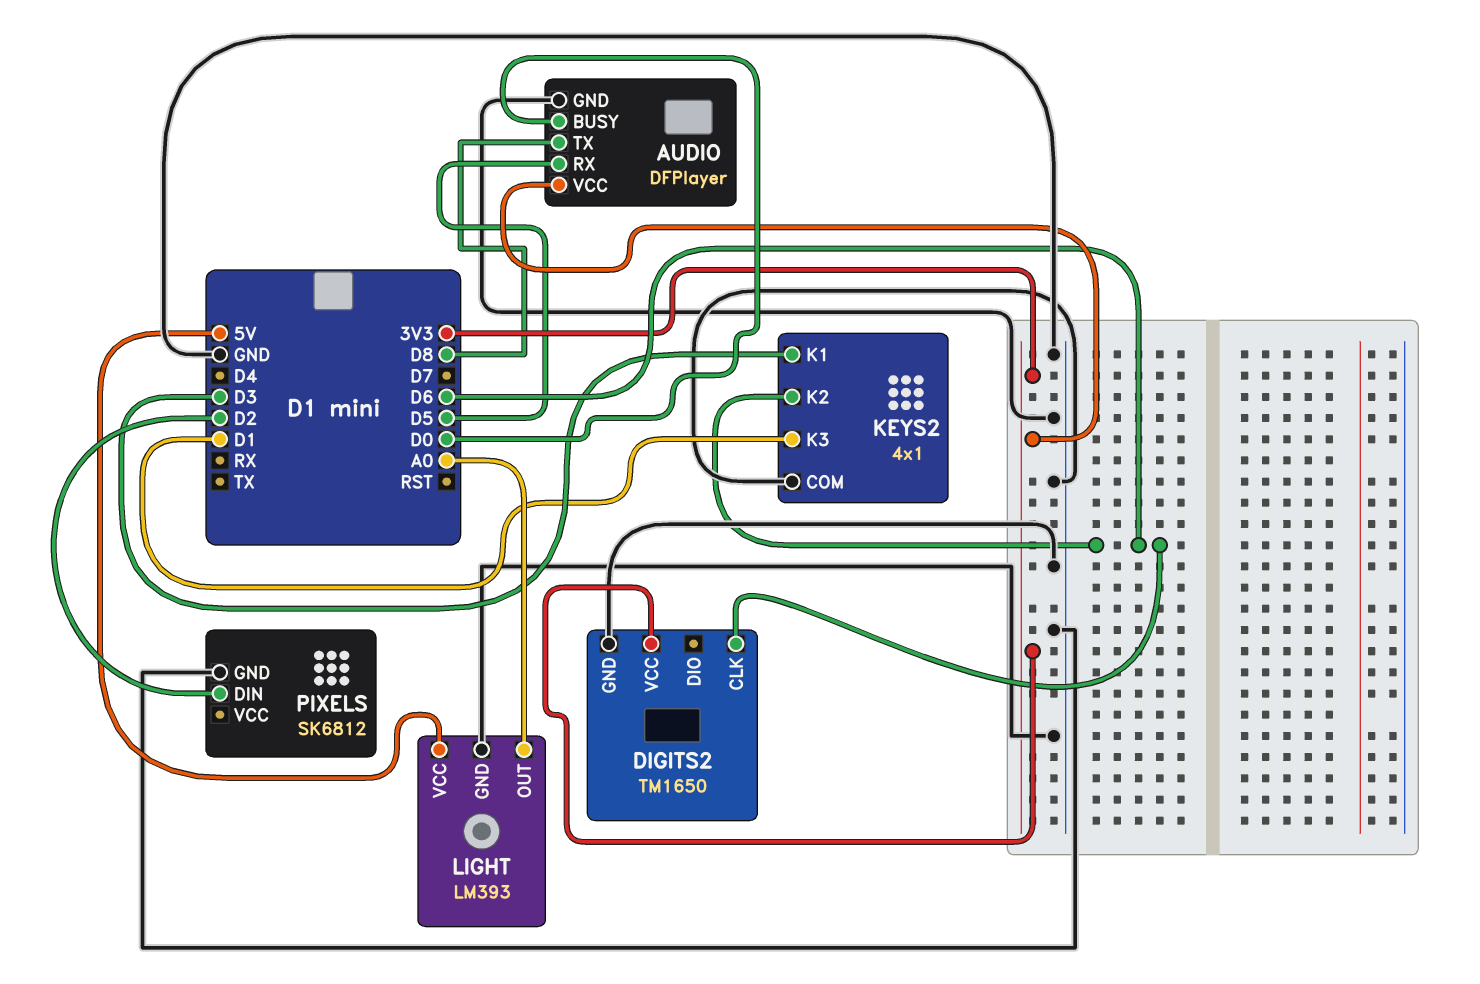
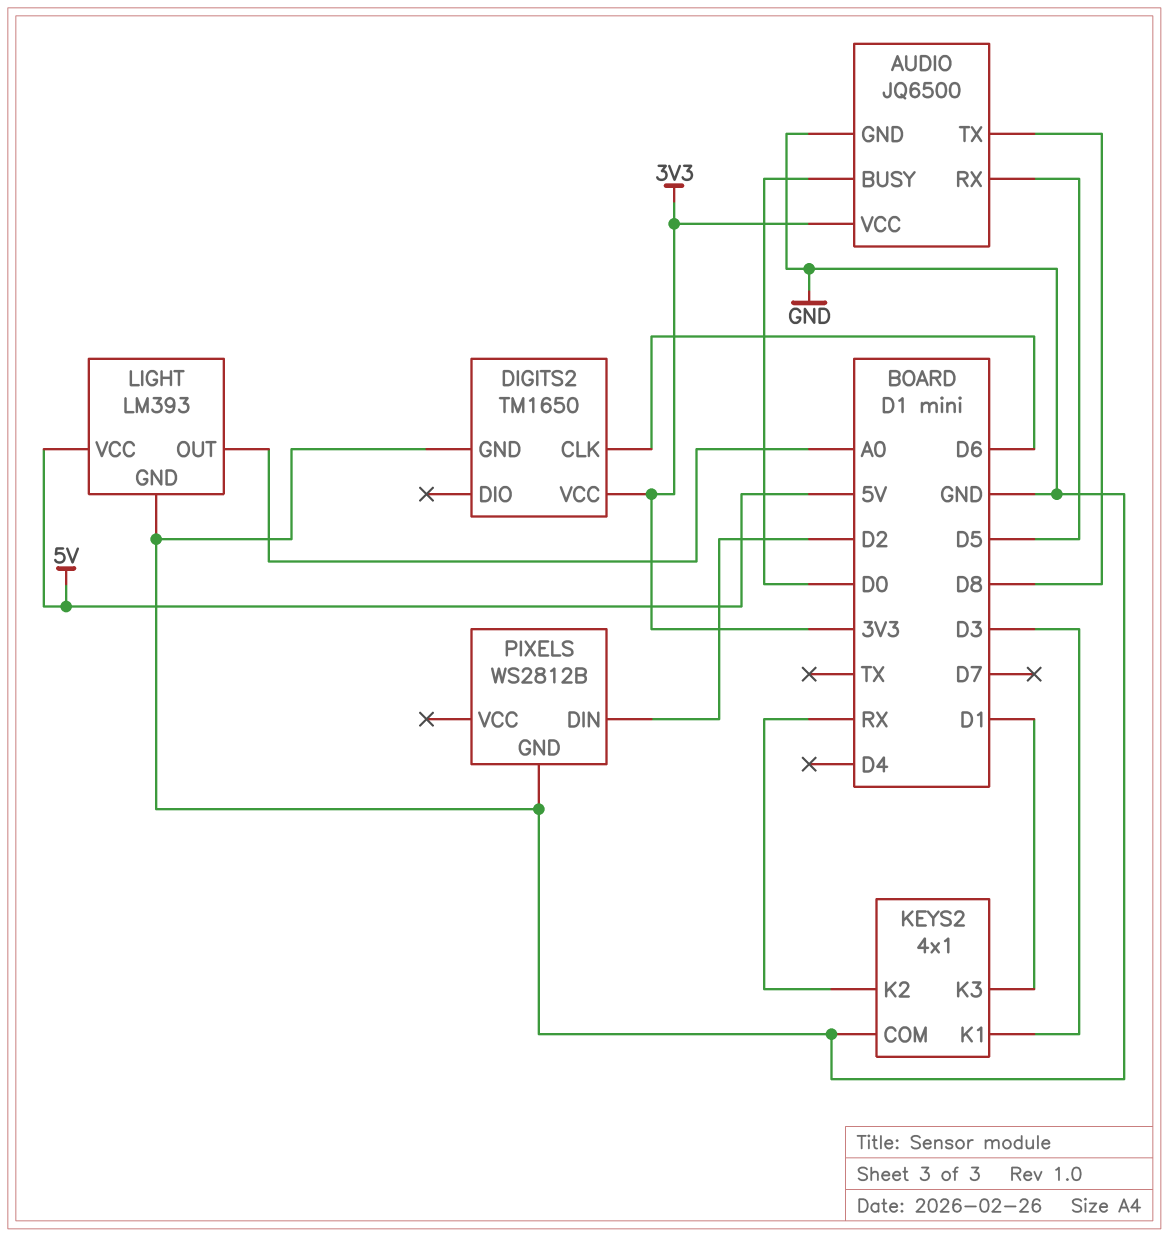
AUDIO: DFPlayer -> JQ6500
KEYS2 pin K2: D6 -> RX
PIXELS: SK6812 -> WS2812B

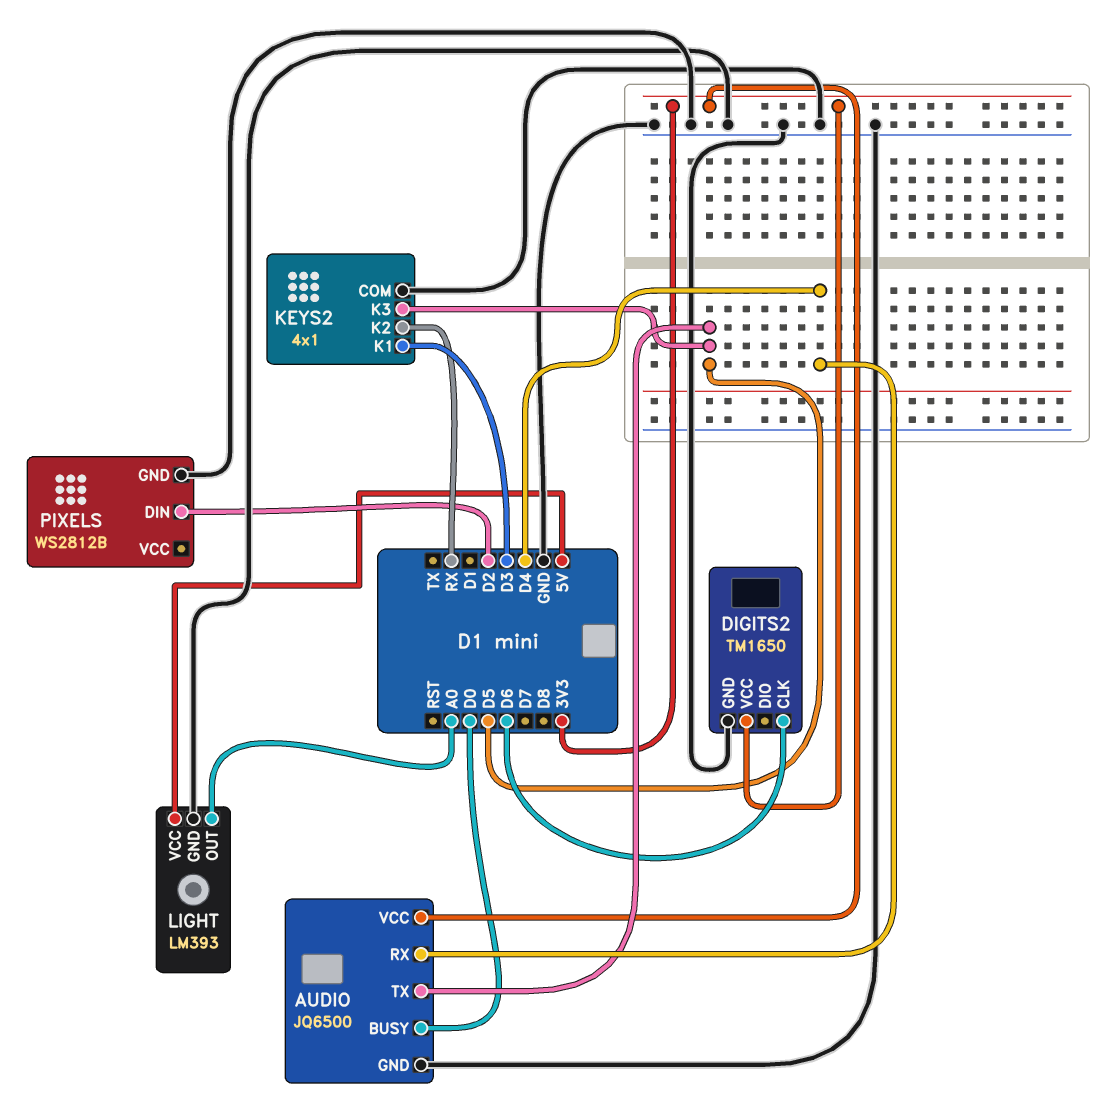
AUDIO pin RX: D5 -> D4
AUDIO pin TX: D8 -> D5
KEYS2 pin K3: D1 -> D5

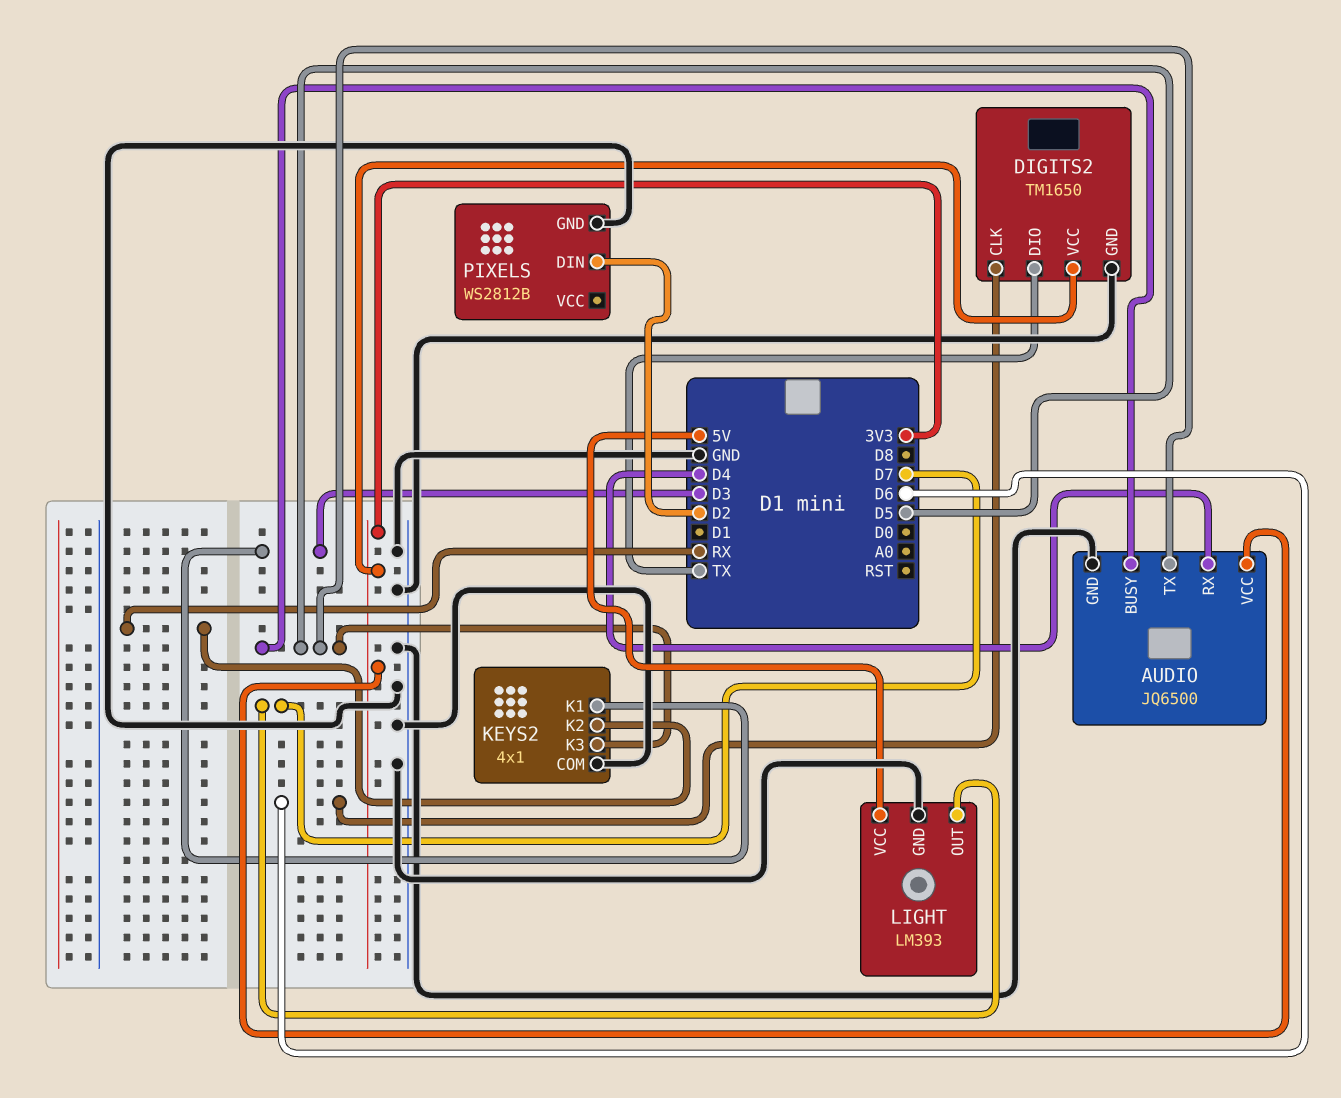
AUDIO pin BUSY: D0 -> D5
DIGITS2 pin DIO: none -> TX
LIGHT pin OUT: A0 -> D7

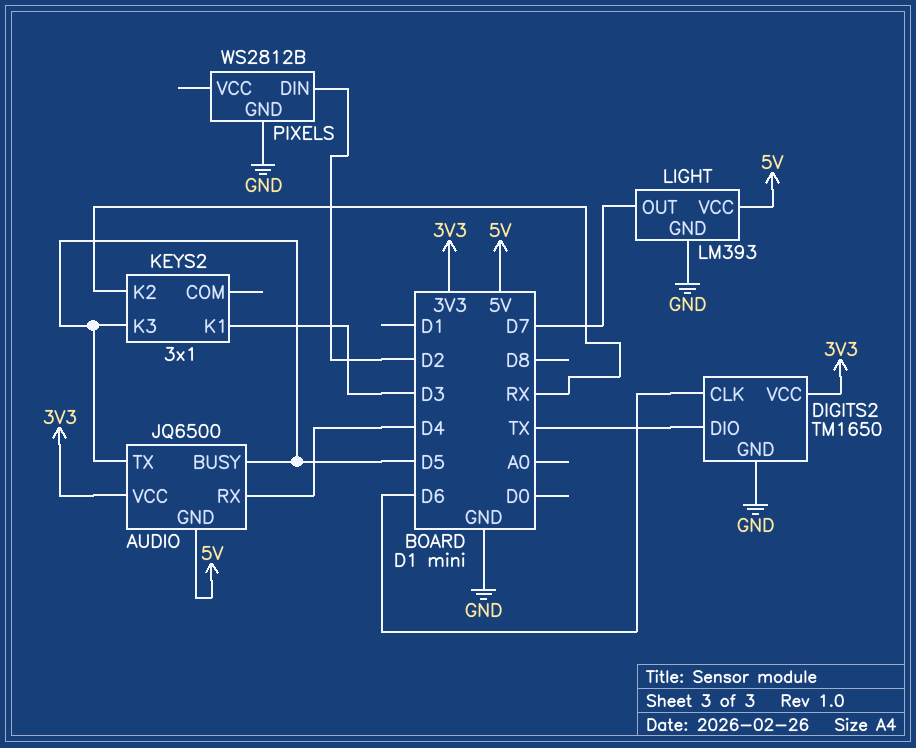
AUDIO pin GND: GND -> 5V
KEYS2: 4x1 -> 3x1
KEYS2 pin COM: GND -> none

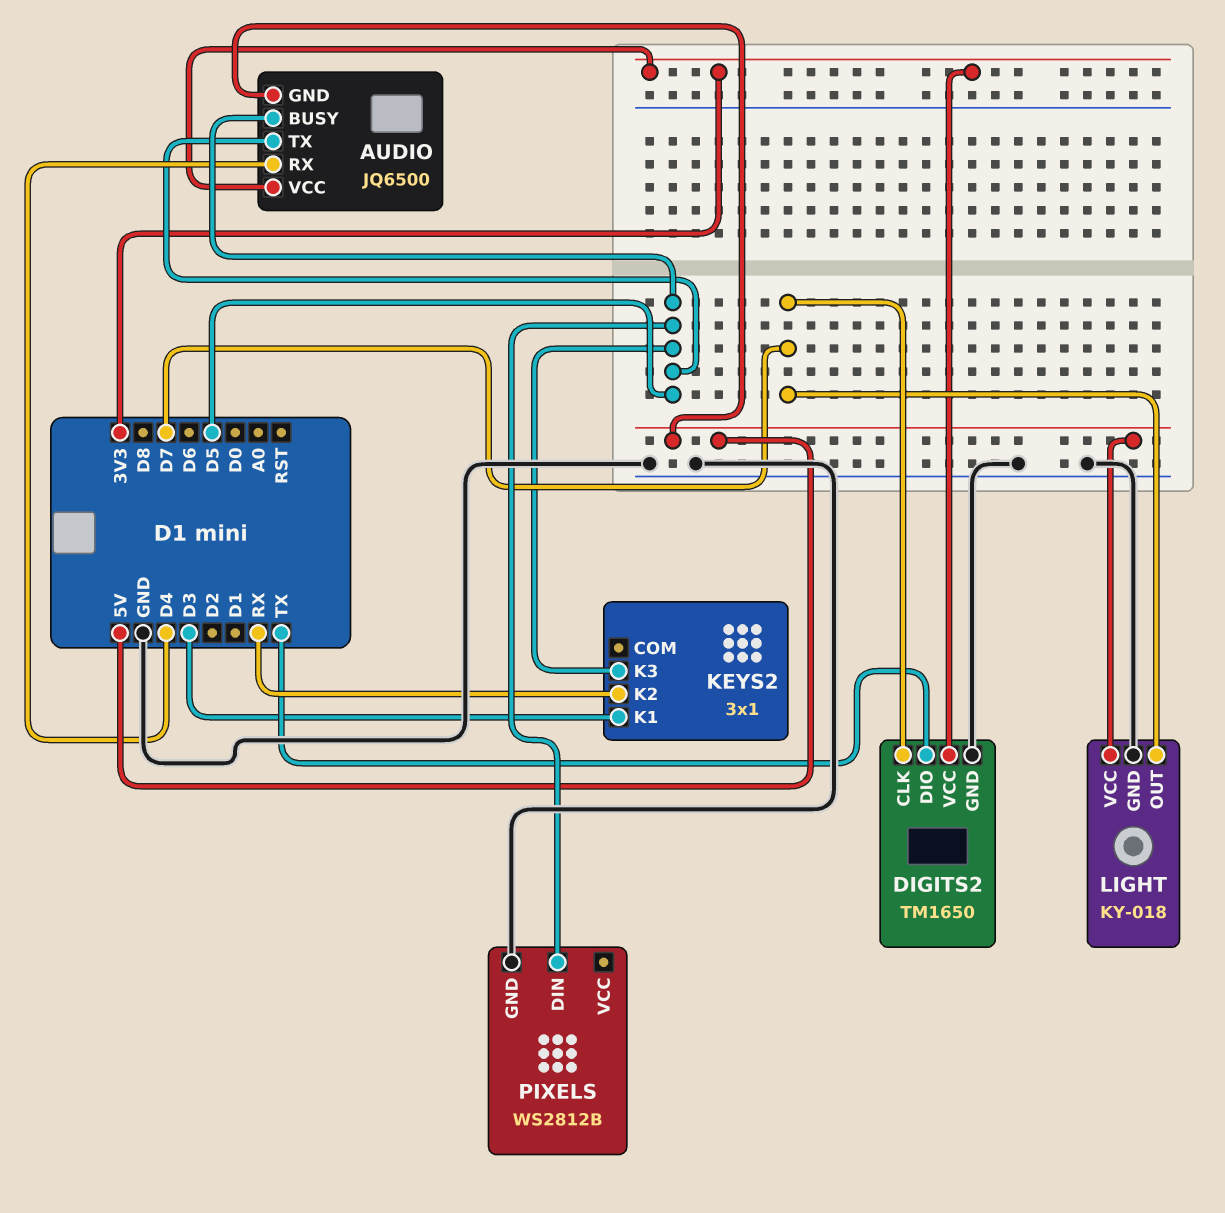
DIGITS2 pin CLK: D6 -> D7
LIGHT: LM393 -> KY-018
PIXELS pin DIN: D2 -> D5

